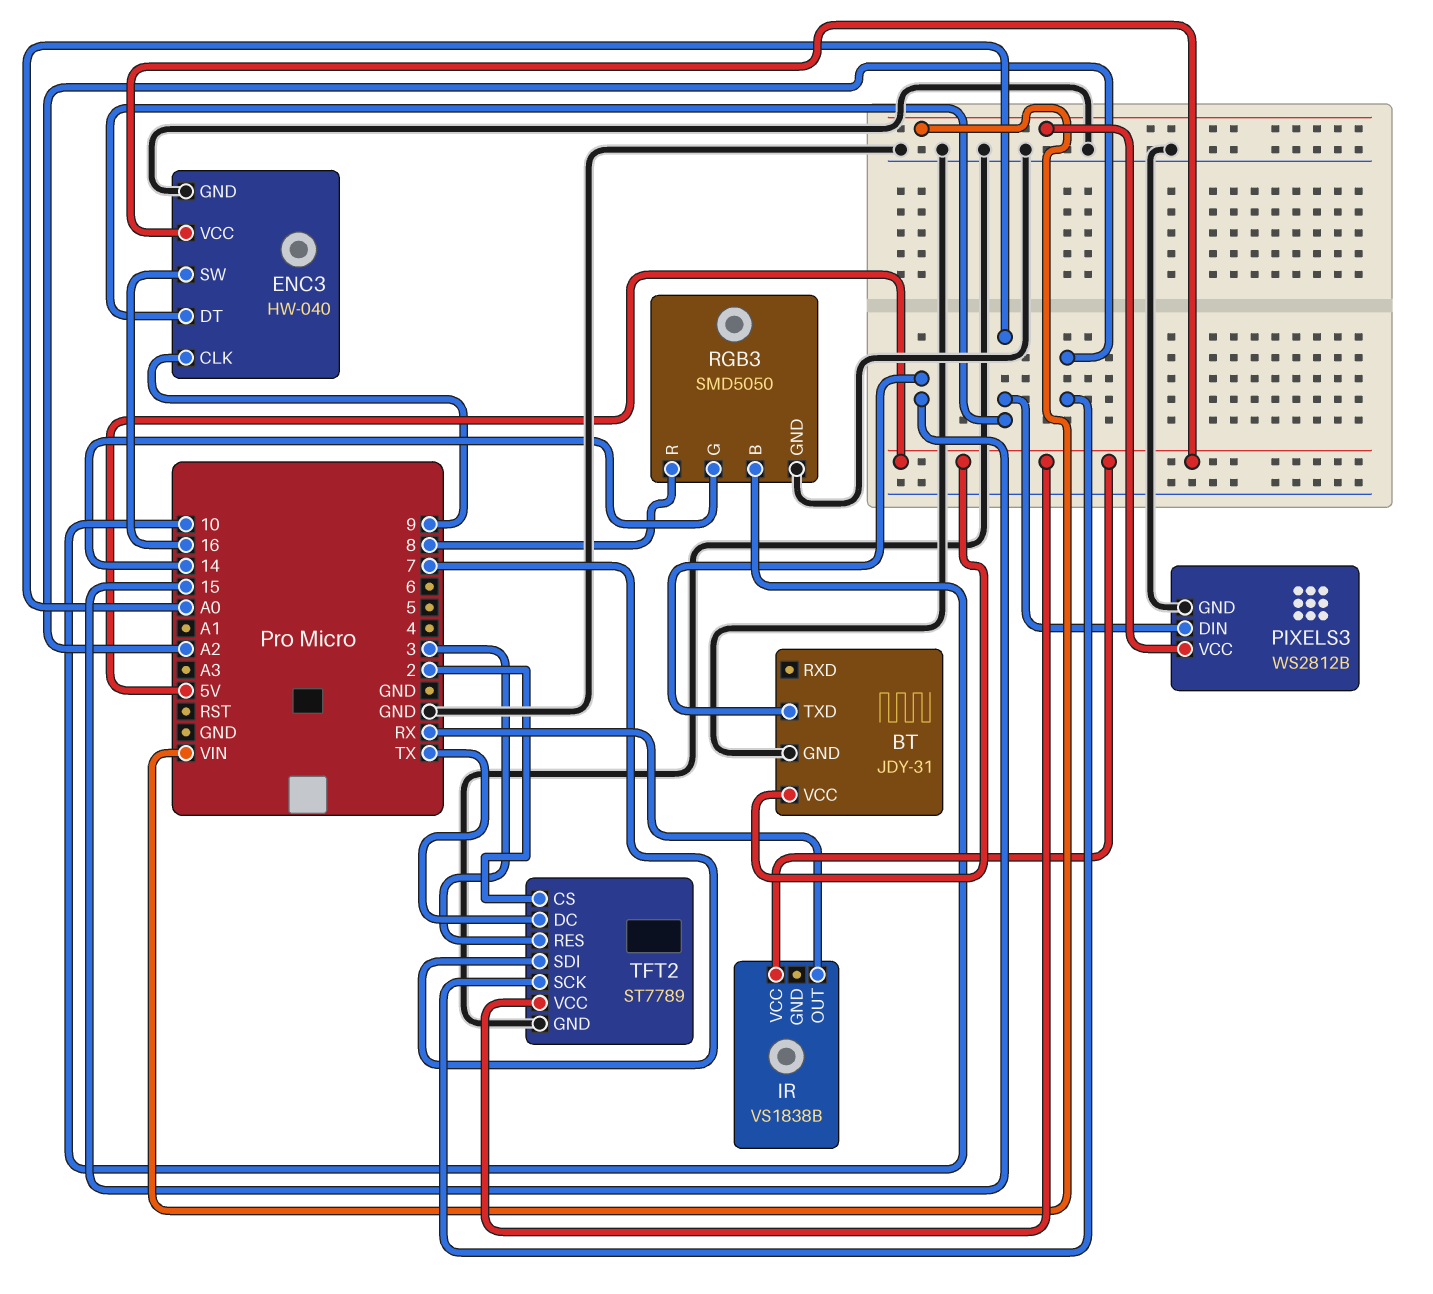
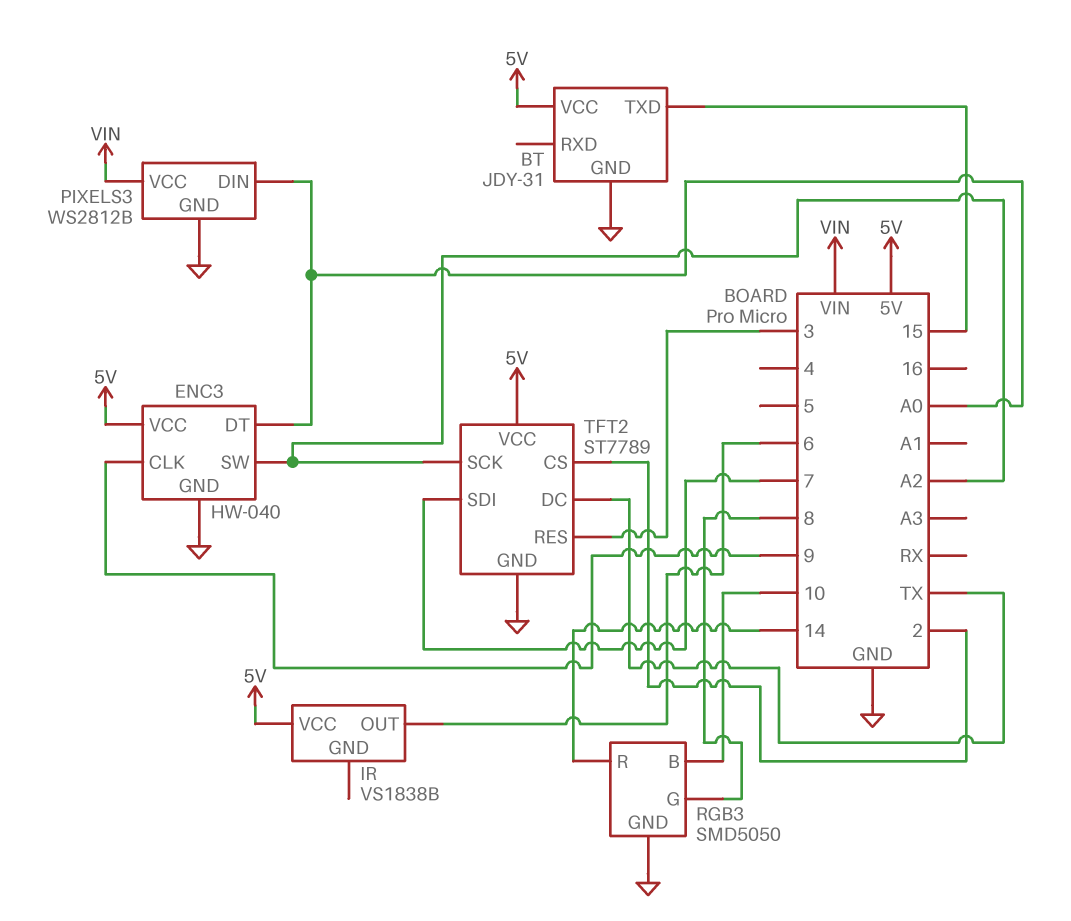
ENC3 pin SW: 16 -> A2
IR pin OUT: RX -> 6
RGB3 pin G: 14 -> 8
RGB3 pin R: 8 -> 14

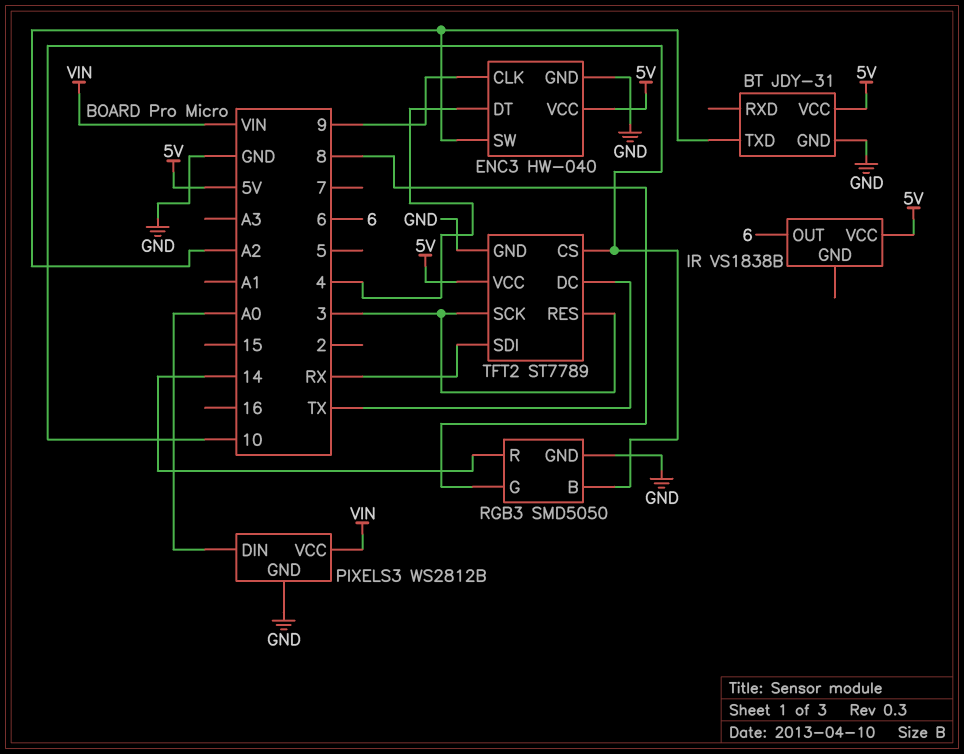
BT pin TXD: 15 -> A2
ENC3 pin DT: A0 -> 4
TFT2 pin CS: 2 -> 10
TFT2 pin SCK: A2 -> 3
TFT2 pin SDI: 7 -> RX

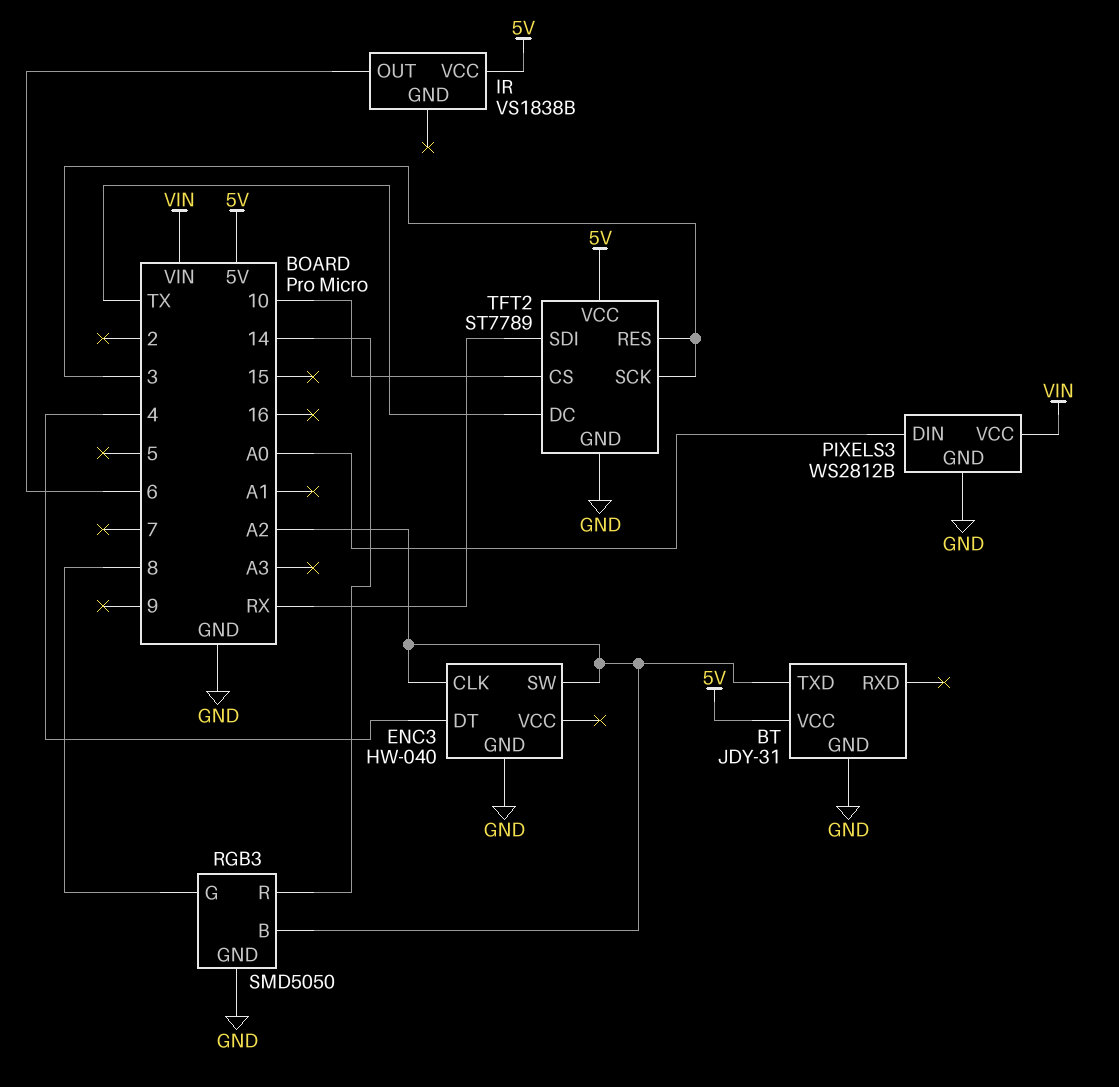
ENC3 pin CLK: 9 -> A2
ENC3 pin VCC: 5V -> none
RGB3 pin B: 10 -> A2

